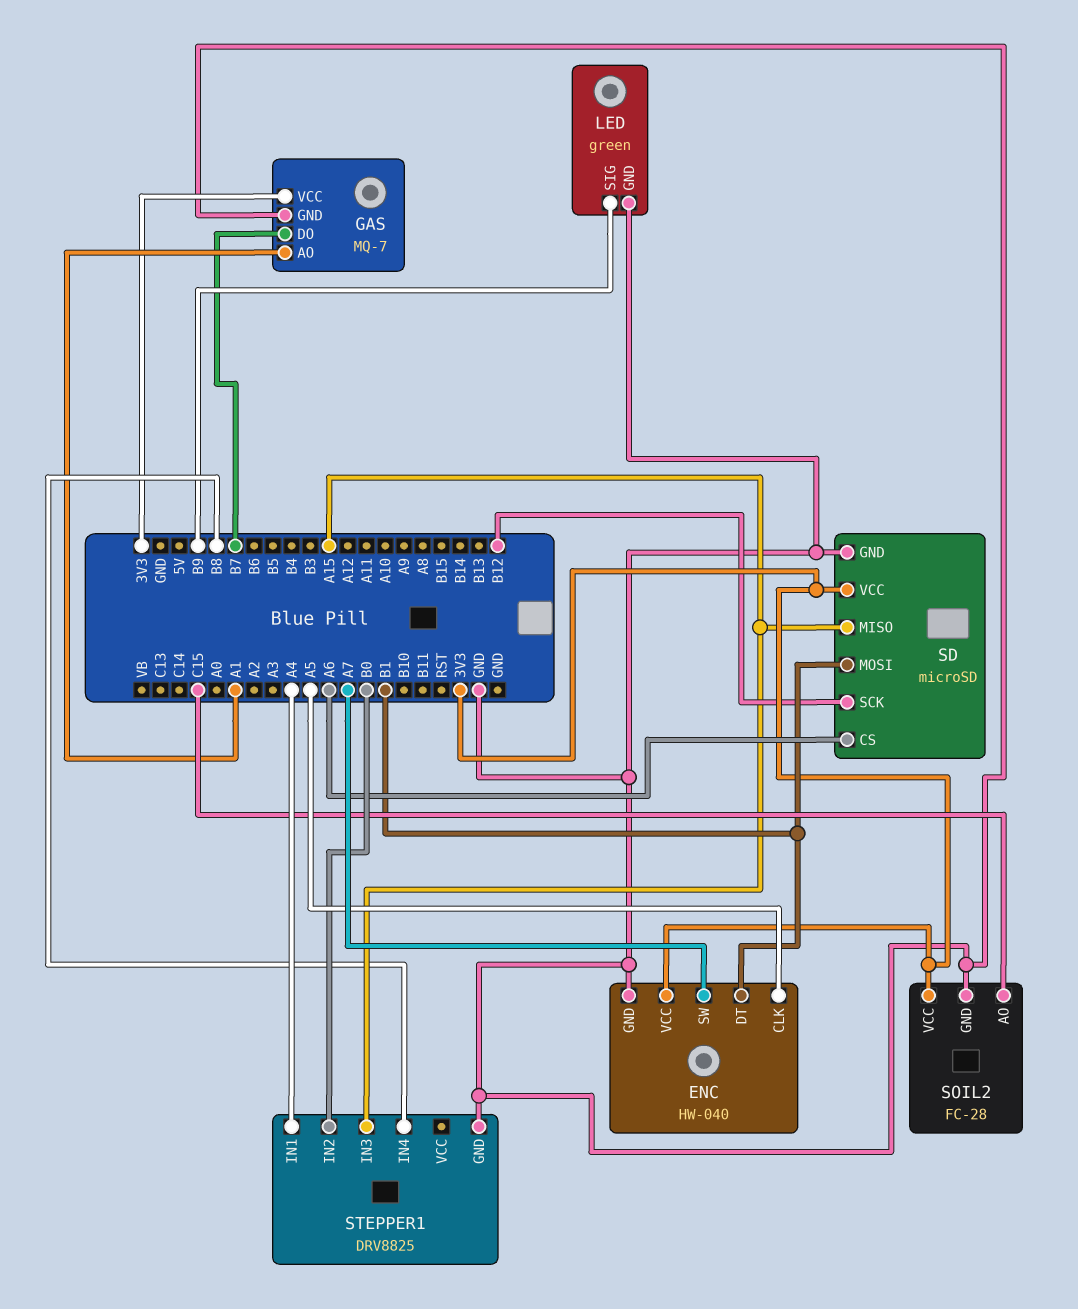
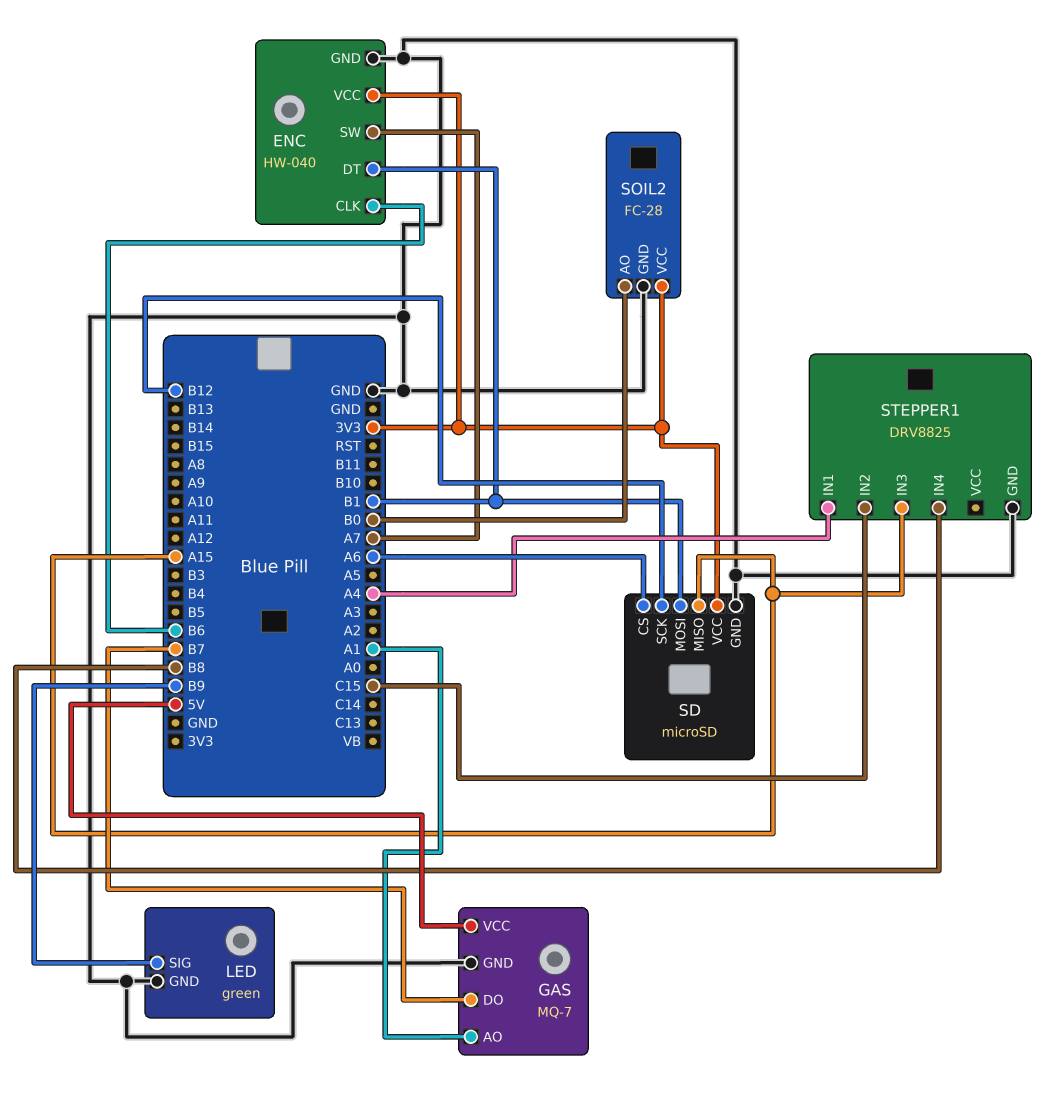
ENC pin CLK: A5 -> B6
GAS pin VCC: 3V3 -> 5V
SOIL2 pin AO: C15 -> B0
STEPPER1 pin IN2: B0 -> C15

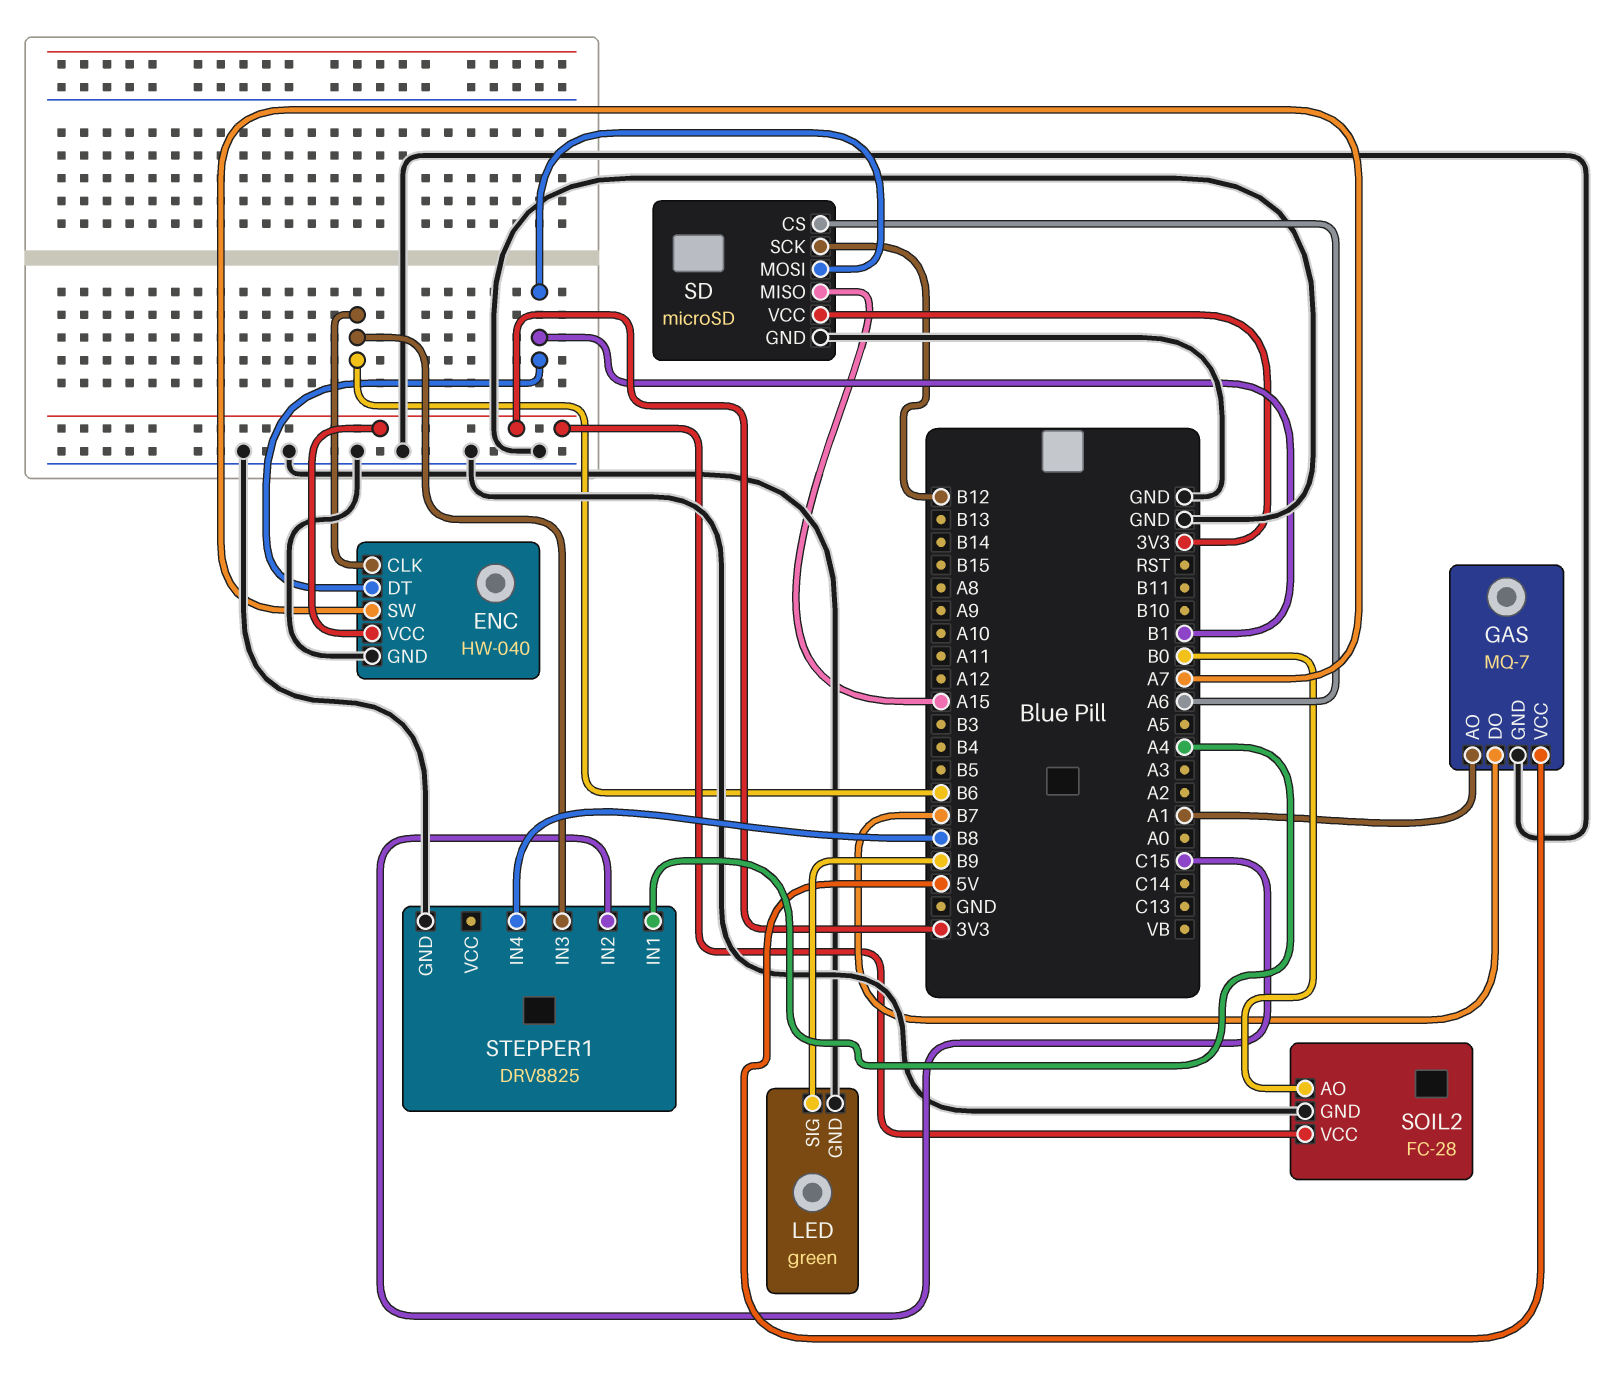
STEPPER1 pin IN3: A15 -> B6

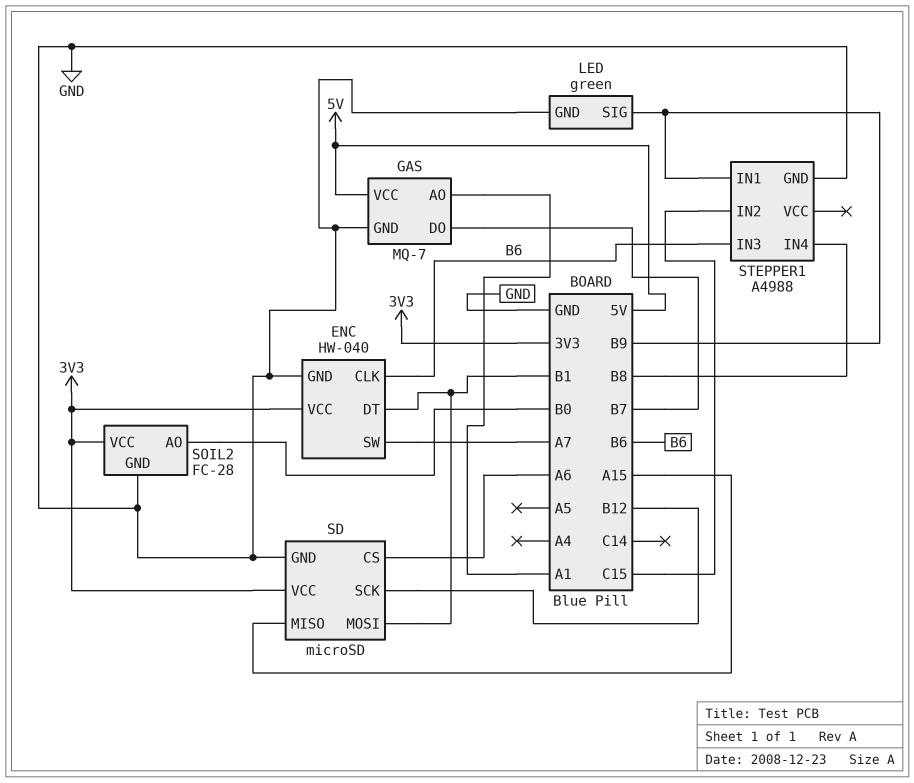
STEPPER1: DRV8825 -> A4988
STEPPER1 pin IN1: A4 -> B9

